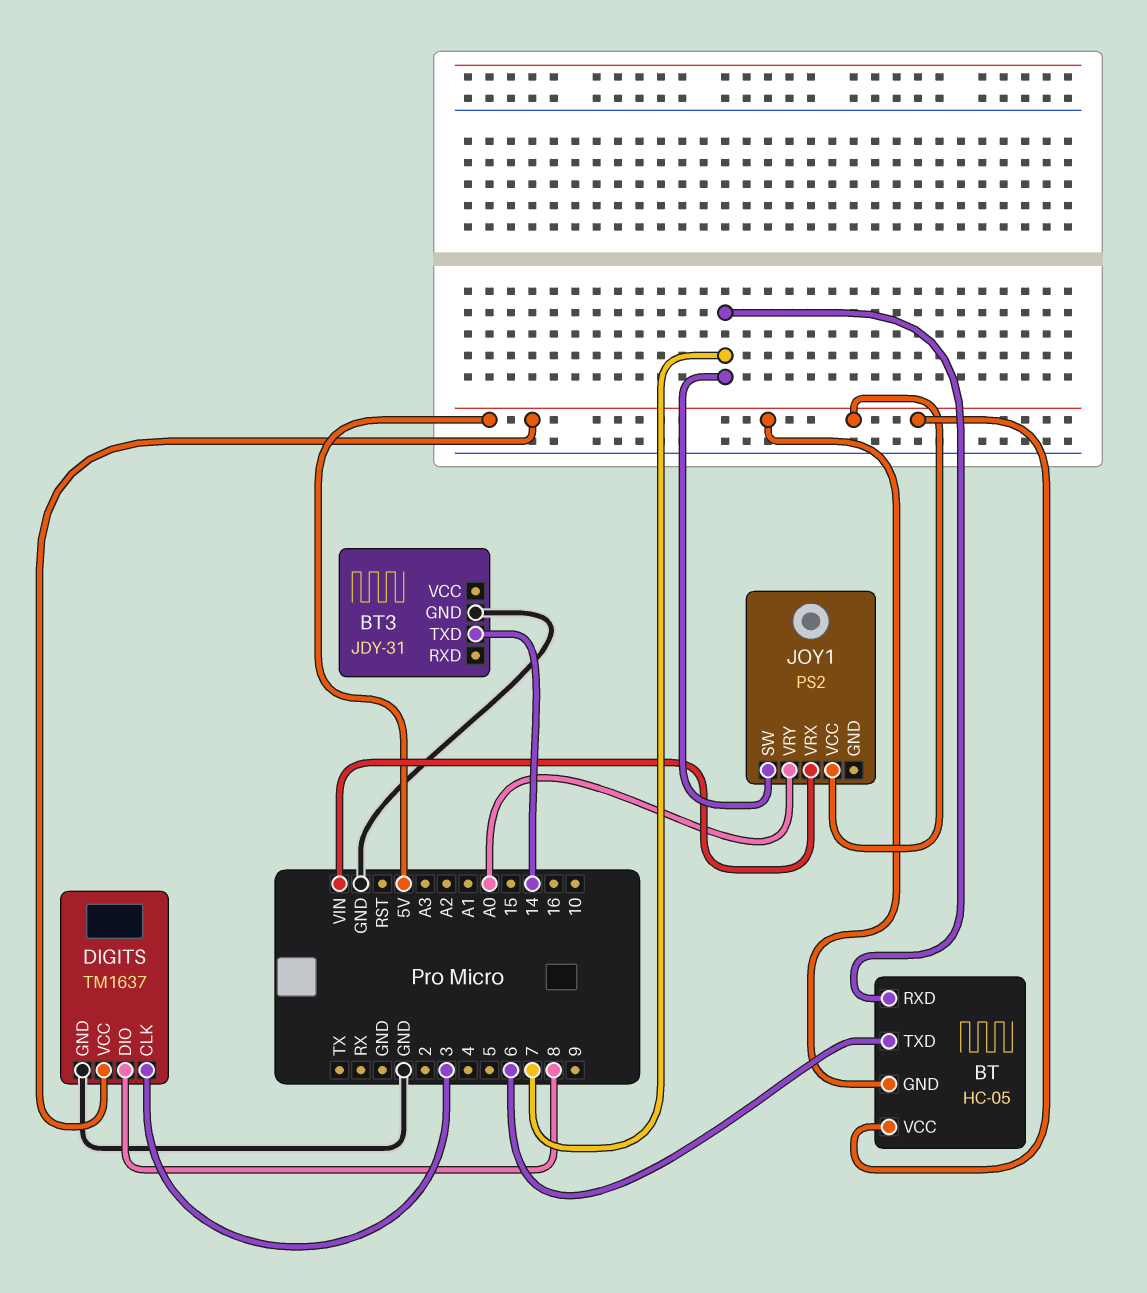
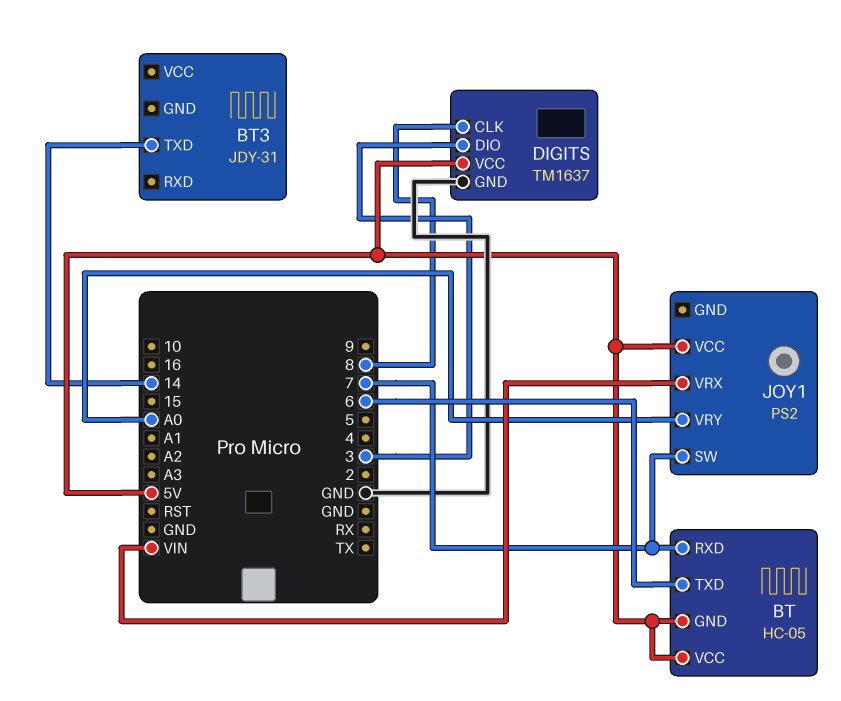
BT3 pin GND: GND -> none
DIGITS pin CLK: 3 -> 8
DIGITS pin DIO: 8 -> 3

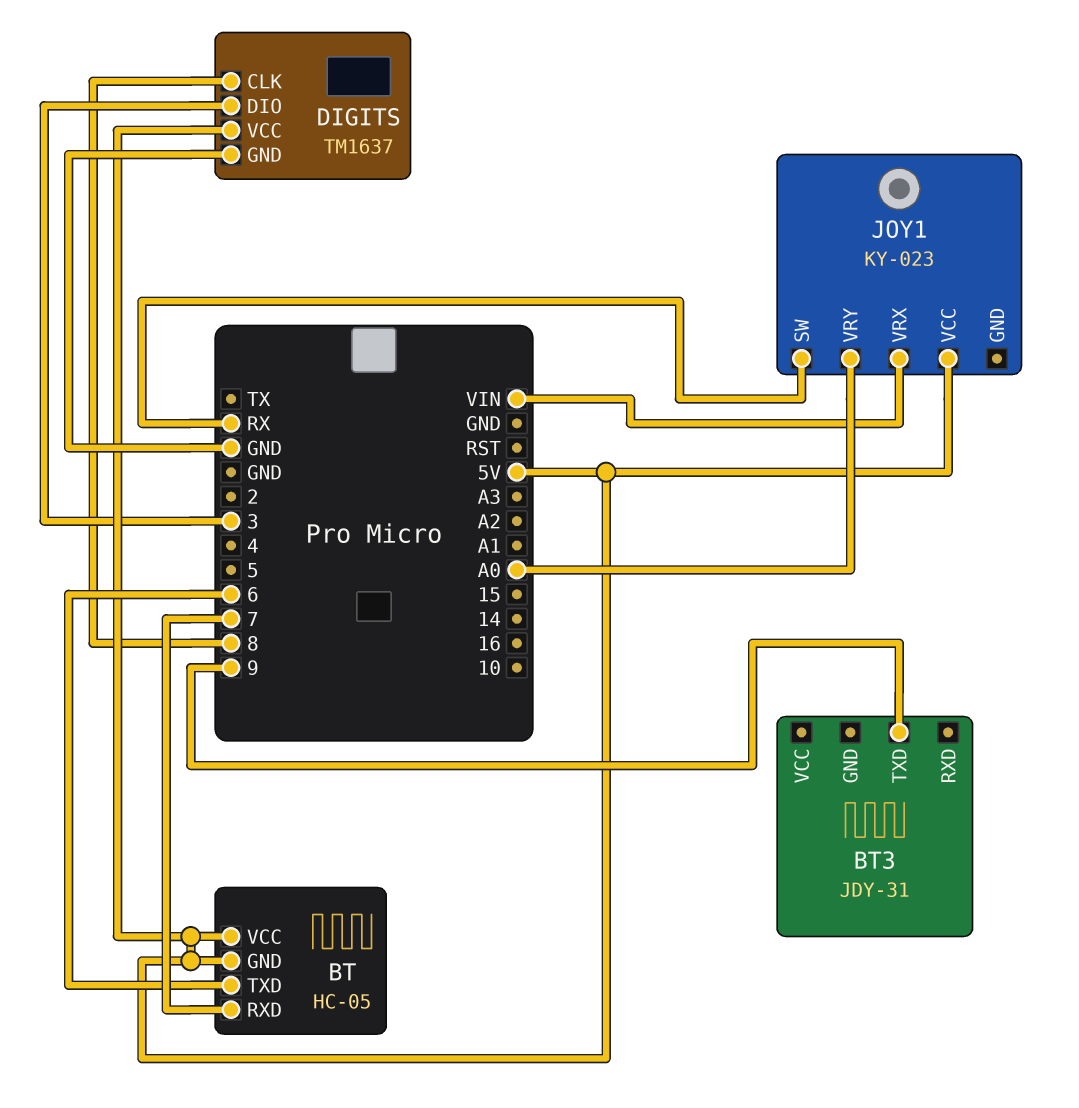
BT3 pin TXD: 14 -> 9
JOY1: PS2 -> KY-023
JOY1 pin SW: 7 -> RX

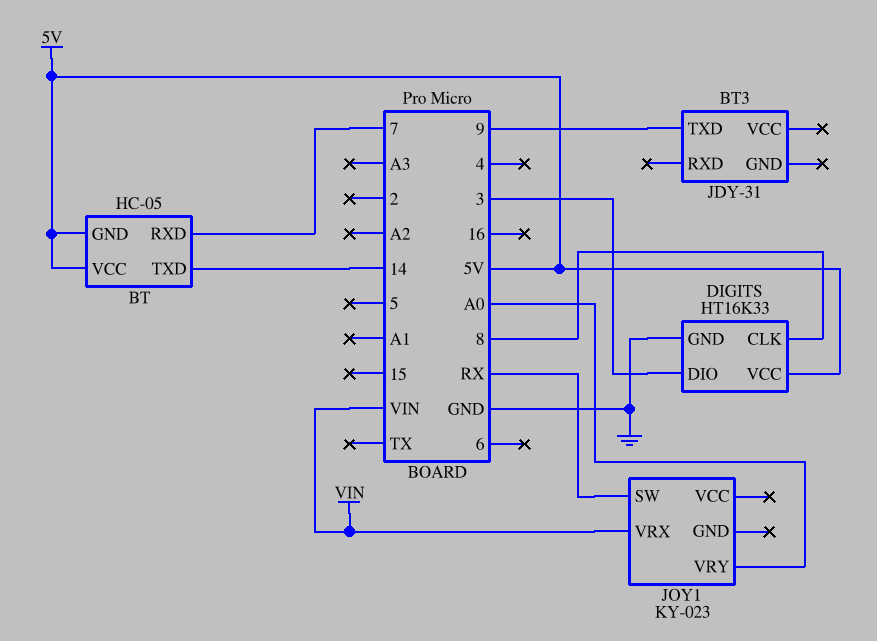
BT pin TXD: 6 -> 14
DIGITS: TM1637 -> HT16K33
JOY1 pin VCC: 5V -> none

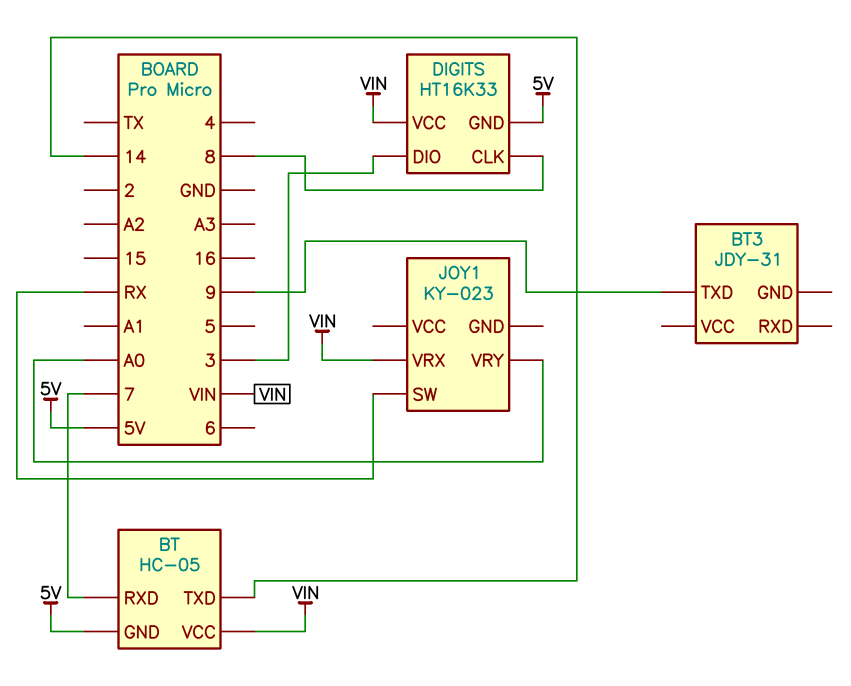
BT pin VCC: 5V -> VIN
DIGITS pin GND: GND -> 5V
DIGITS pin VCC: 5V -> VIN

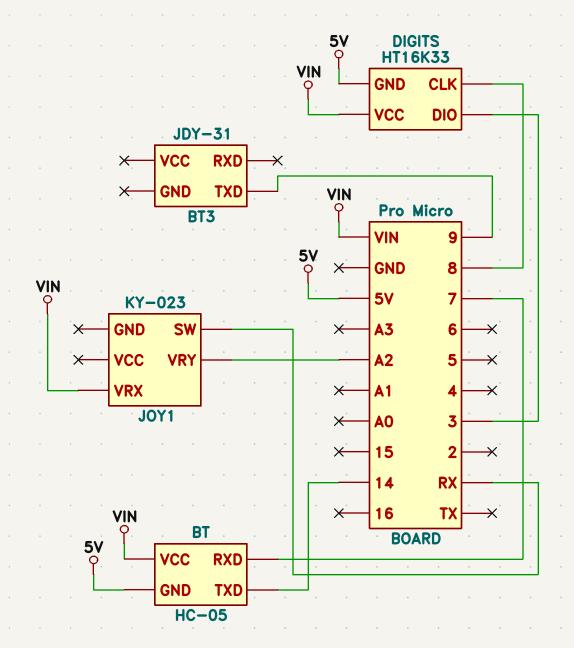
JOY1 pin VRY: A0 -> A2

